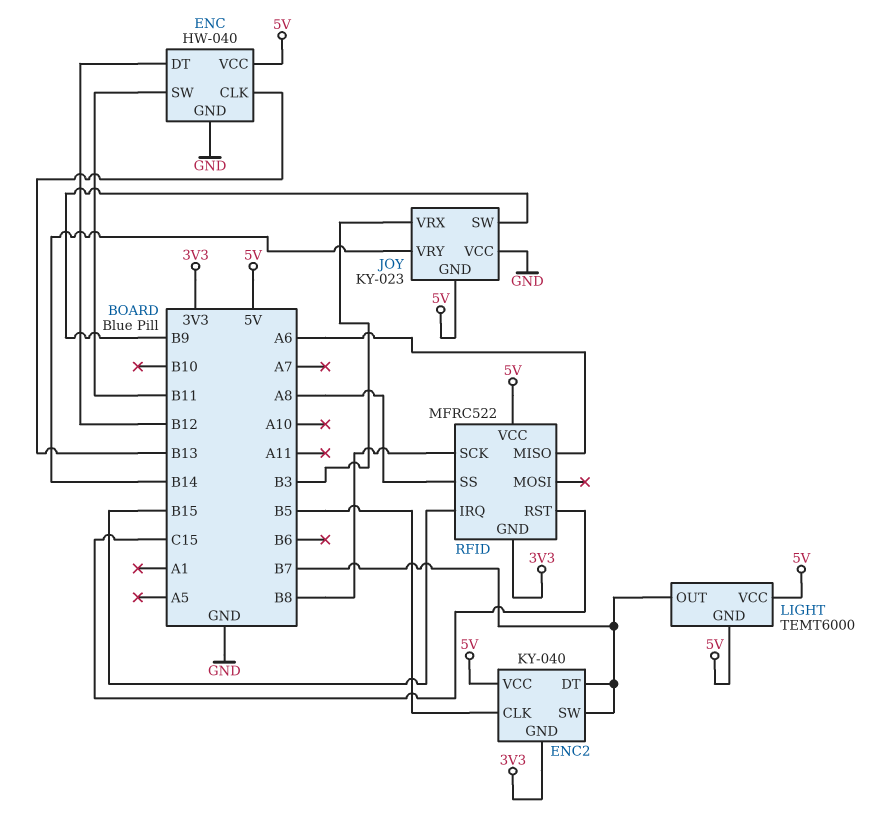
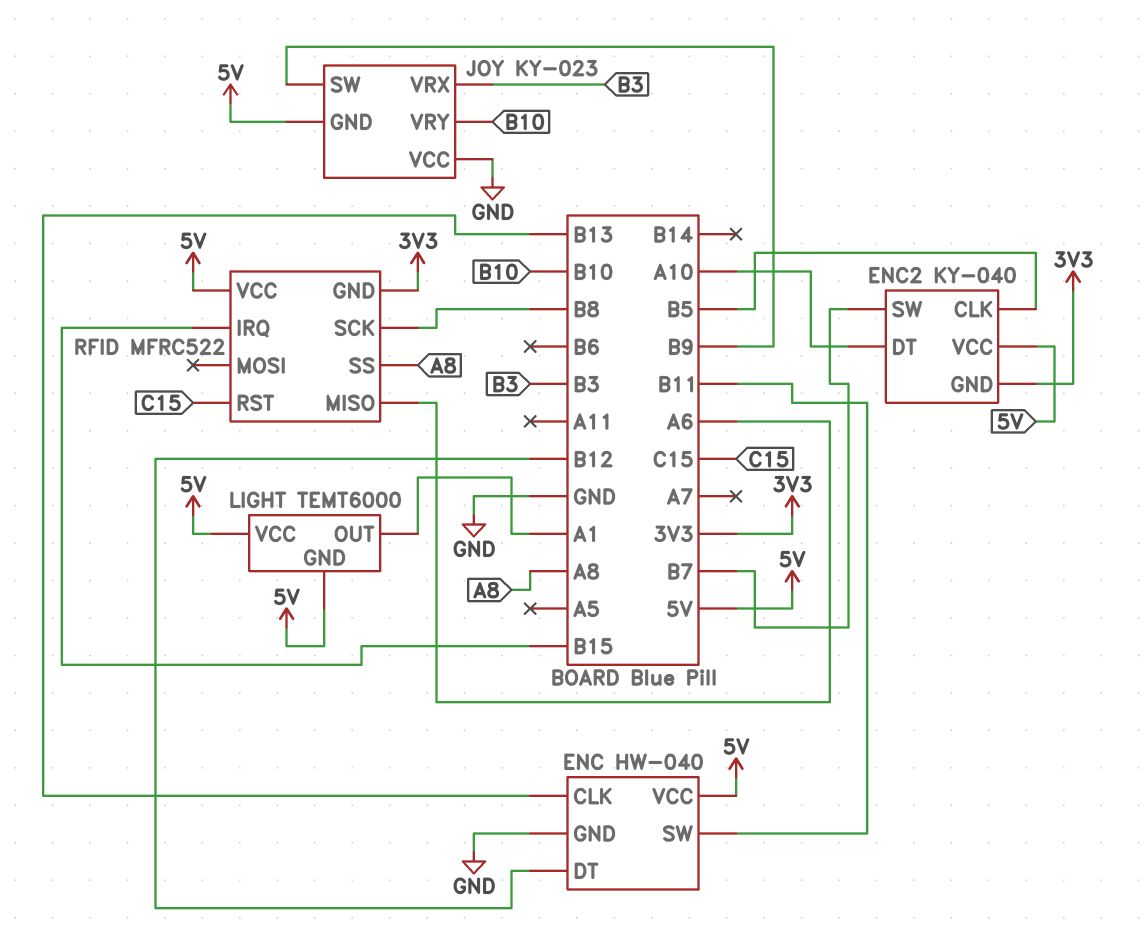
ENC2 pin DT: B7 -> A10
JOY pin VRY: B14 -> B10
LIGHT pin OUT: B7 -> A1

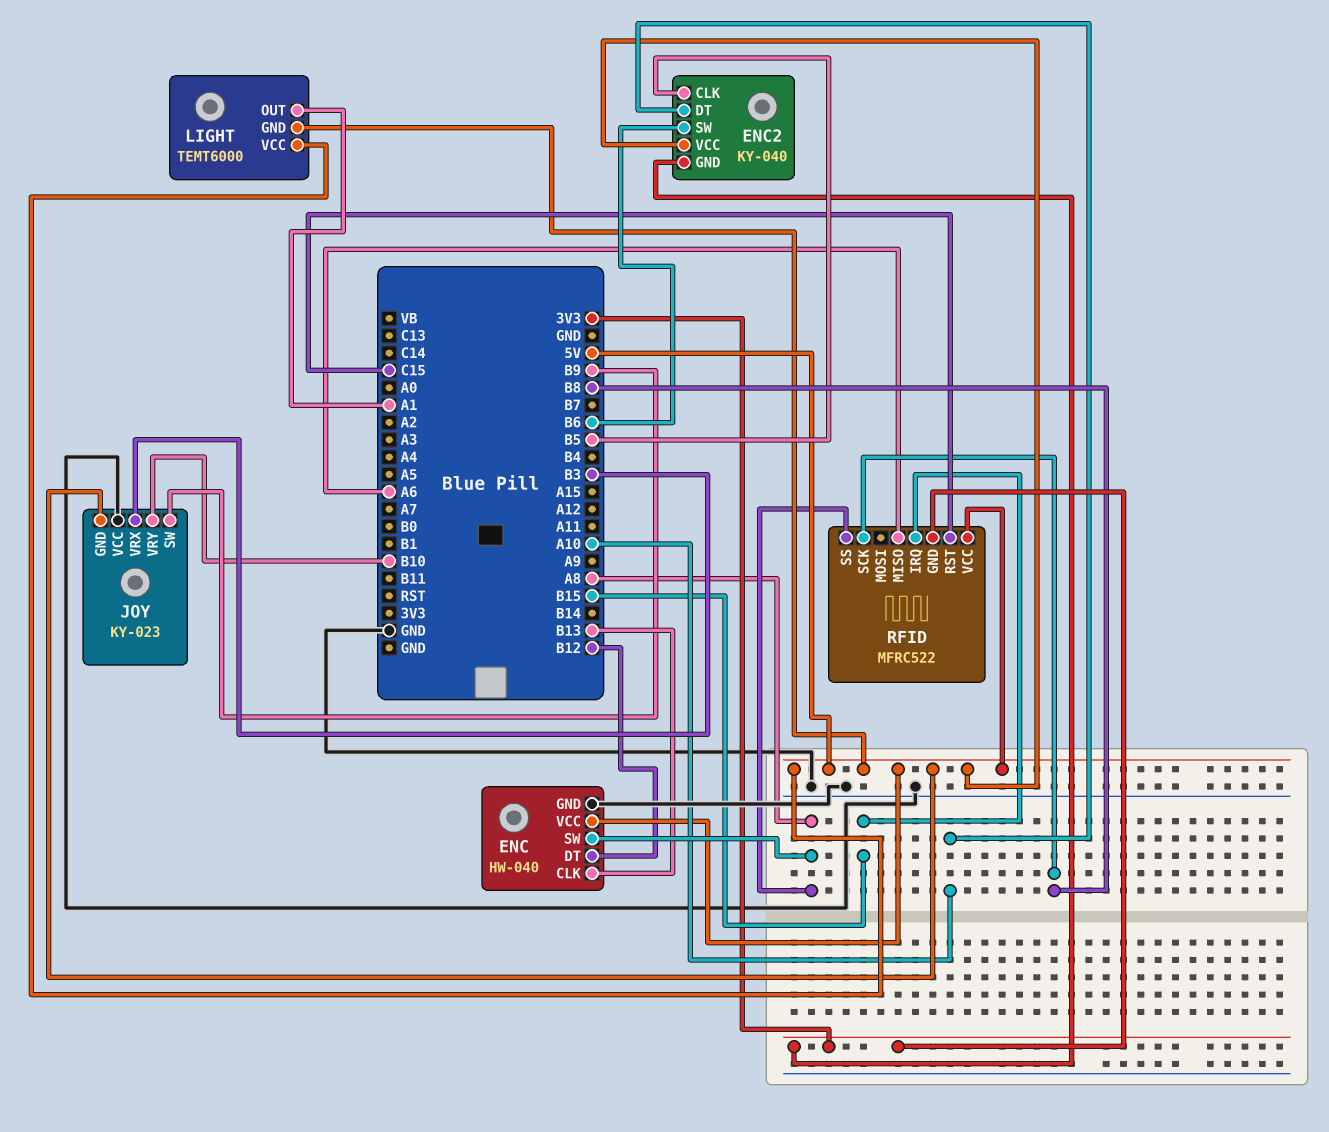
ENC pin SW: B11 -> A8
ENC2 pin SW: B7 -> B6

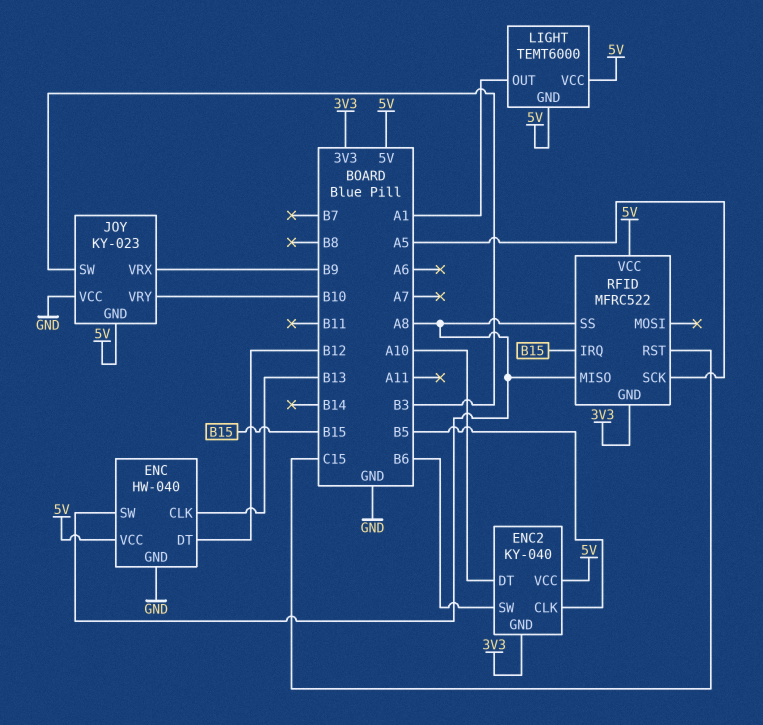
JOY pin SW: B9 -> B3
JOY pin VRX: B3 -> B9
RFID pin MISO: A6 -> A8
RFID pin SCK: B8 -> A5

